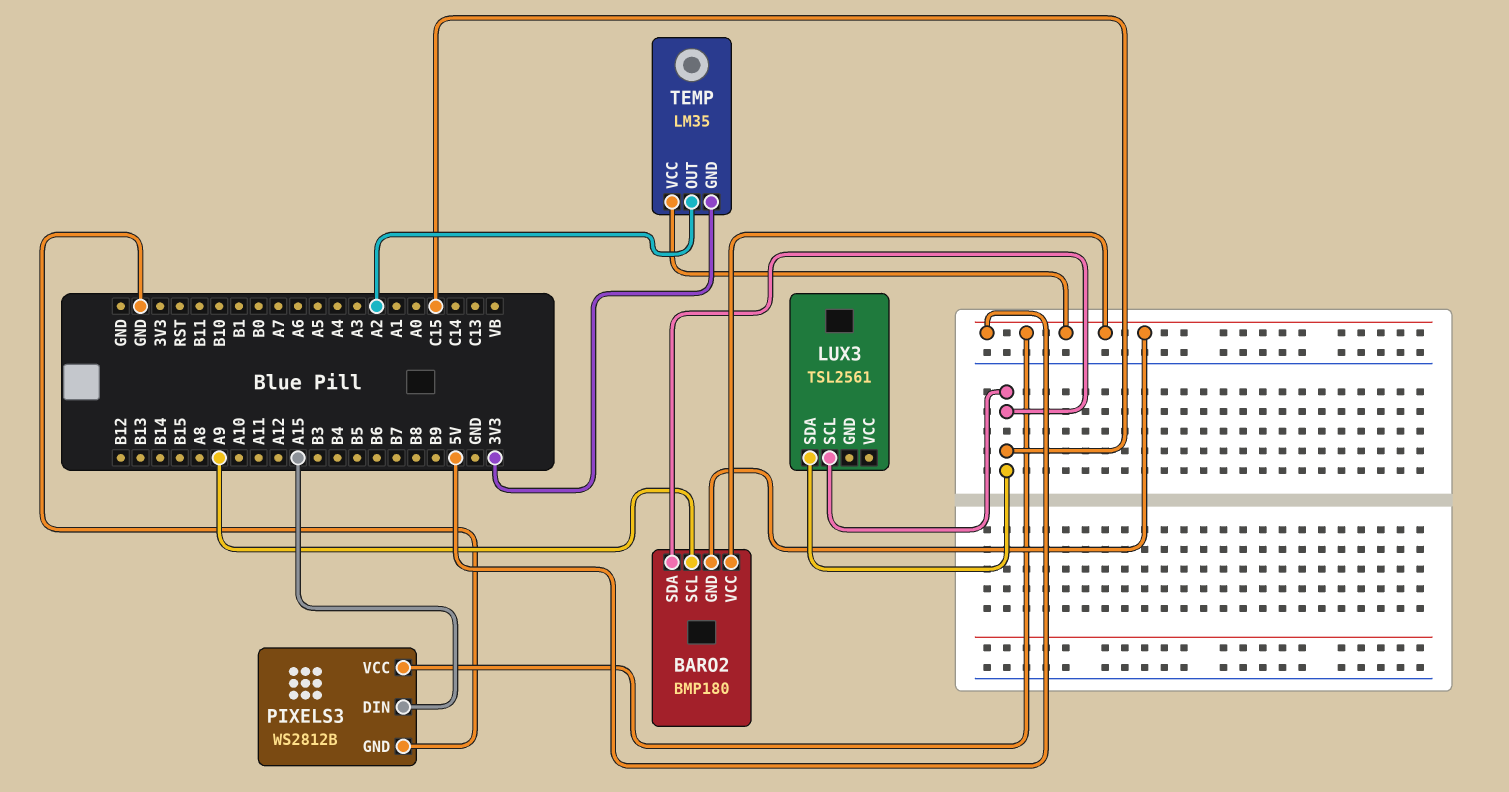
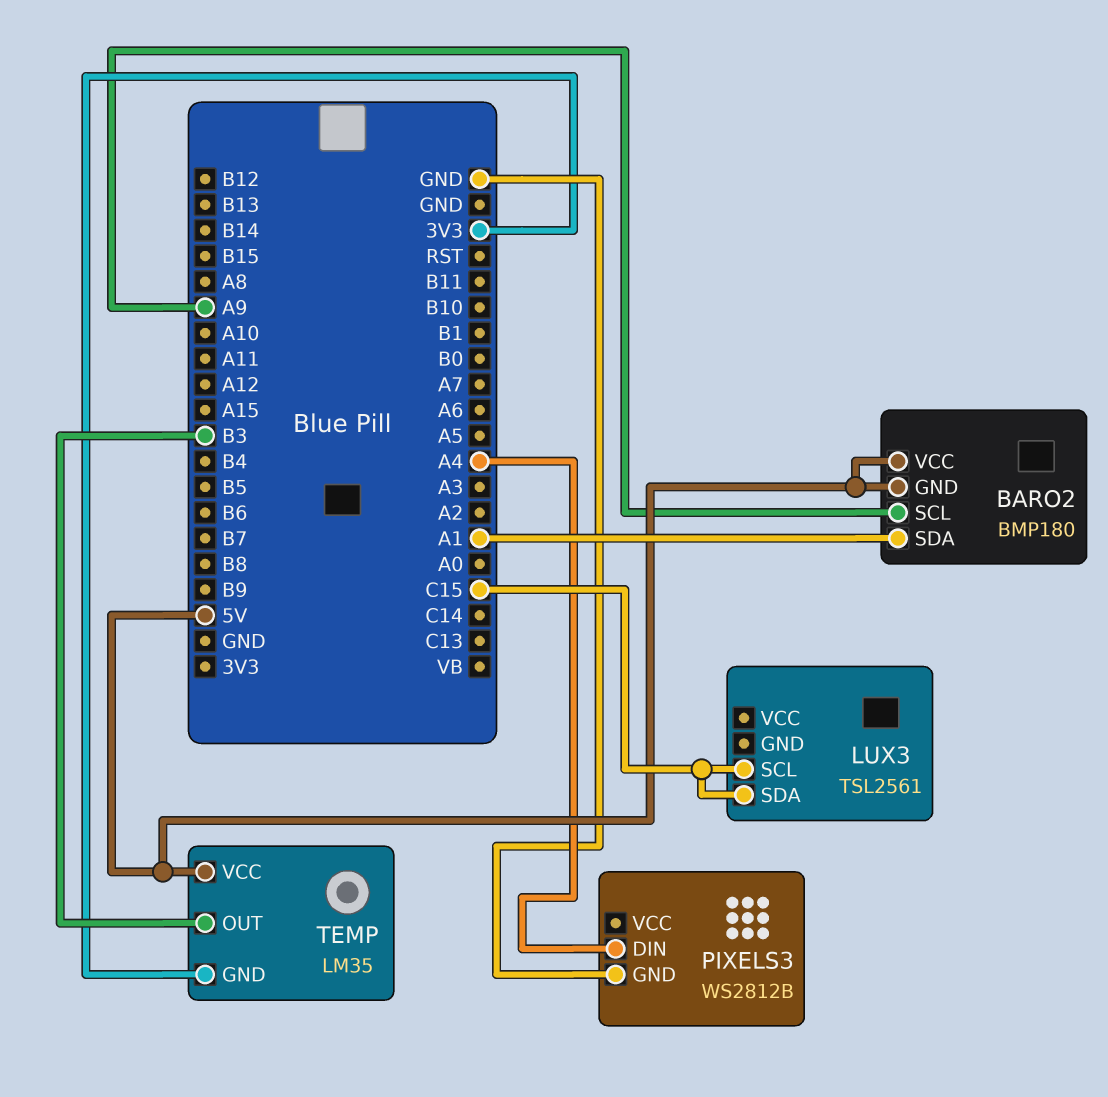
BARO2 pin SDA: C15 -> A1
PIXELS3 pin DIN: A15 -> A4
PIXELS3 pin VCC: 5V -> none
TEMP pin OUT: A2 -> B3

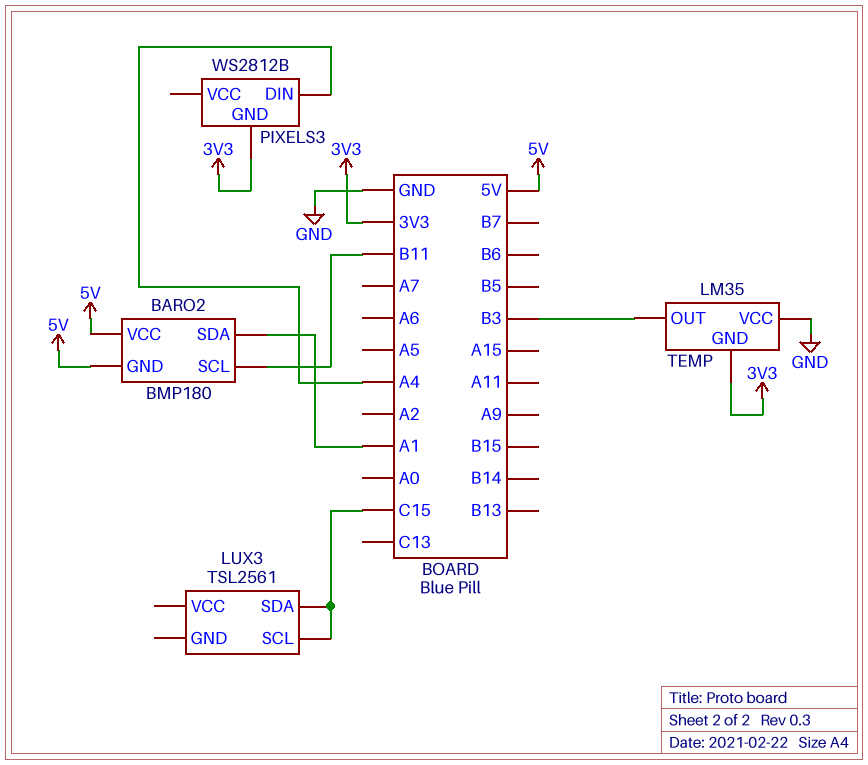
BARO2 pin SCL: A9 -> B11
PIXELS3 pin GND: GND -> 3V3
TEMP pin VCC: 5V -> GND

